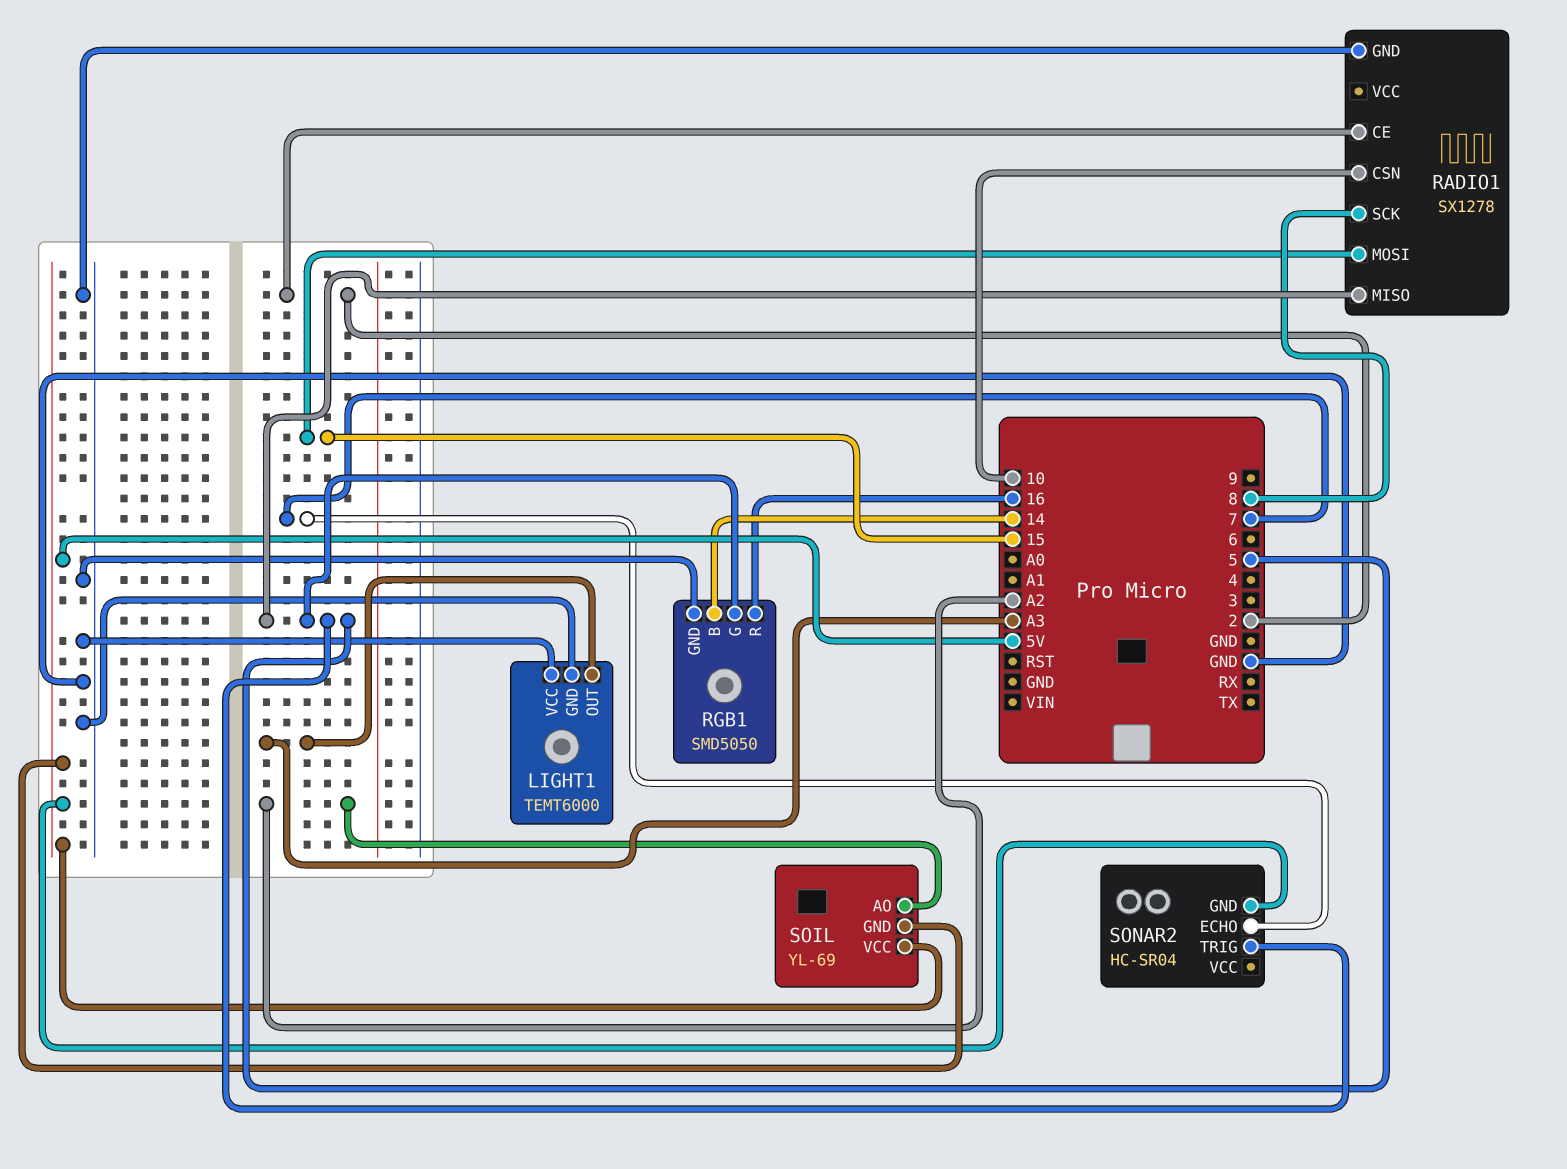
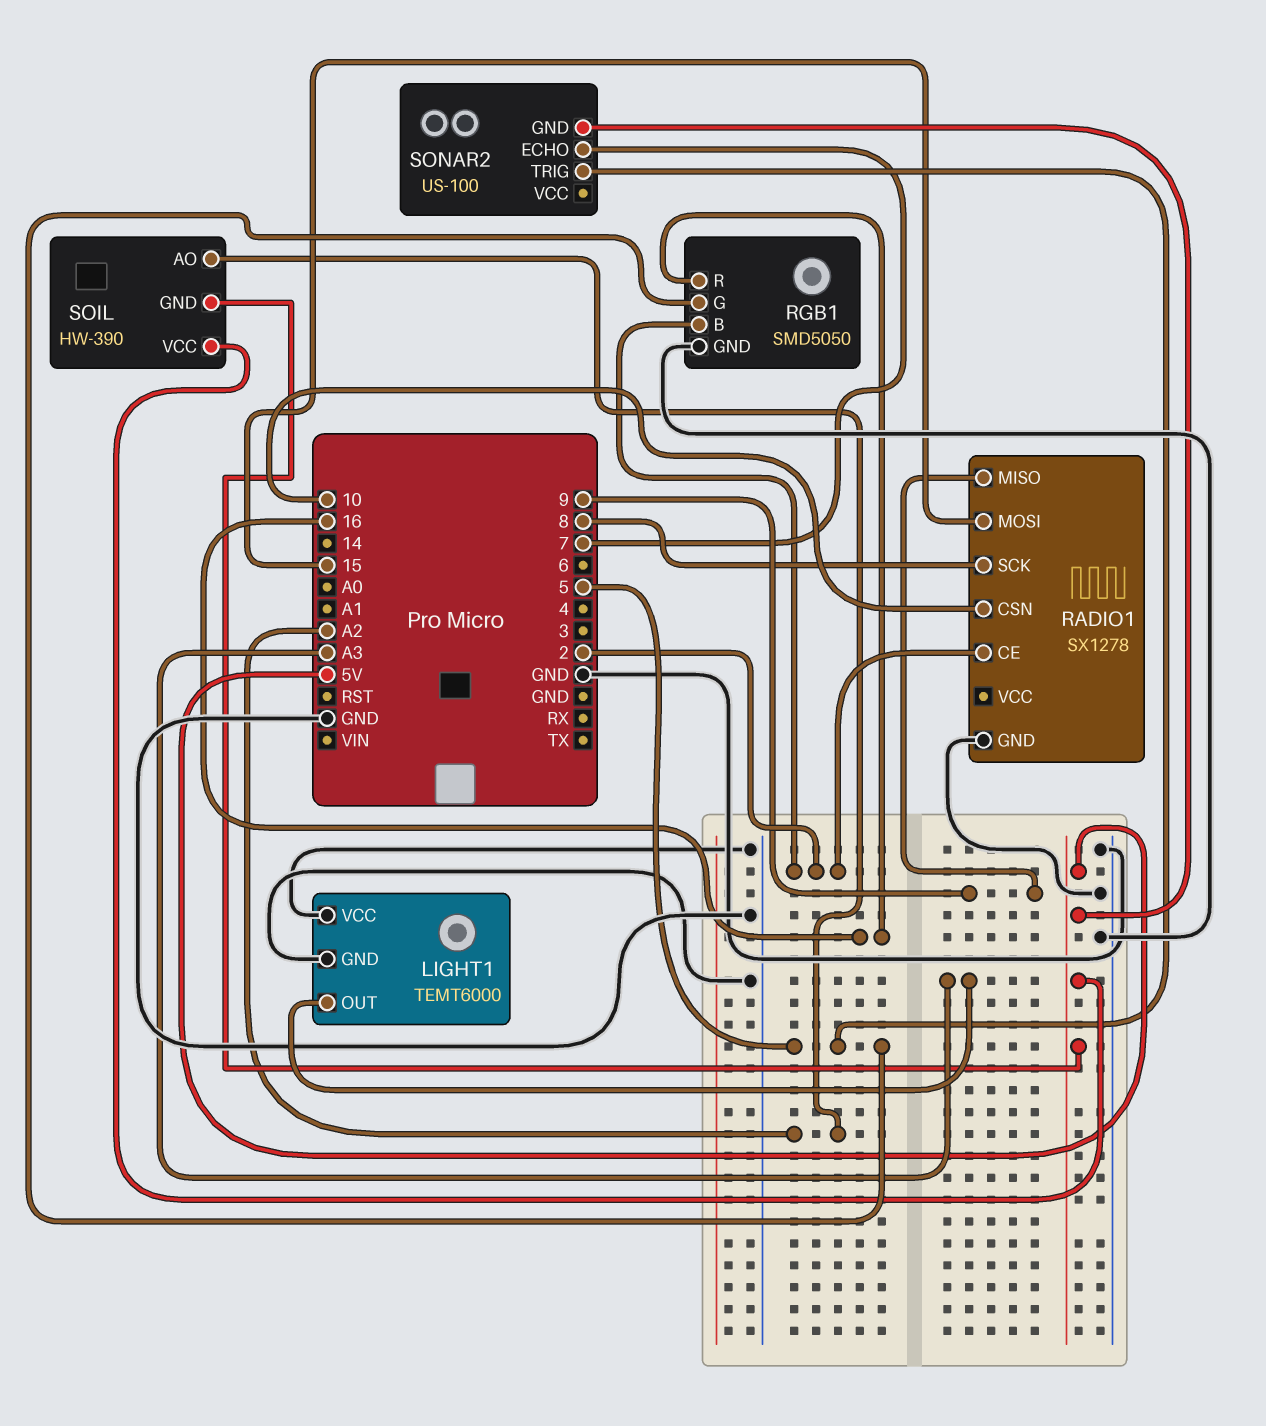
RADIO1 pin MISO: 5 -> 9
RGB1 pin B: 14 -> 2
SOIL: YL-69 -> HW-390
SONAR2: HC-SR04 -> US-100

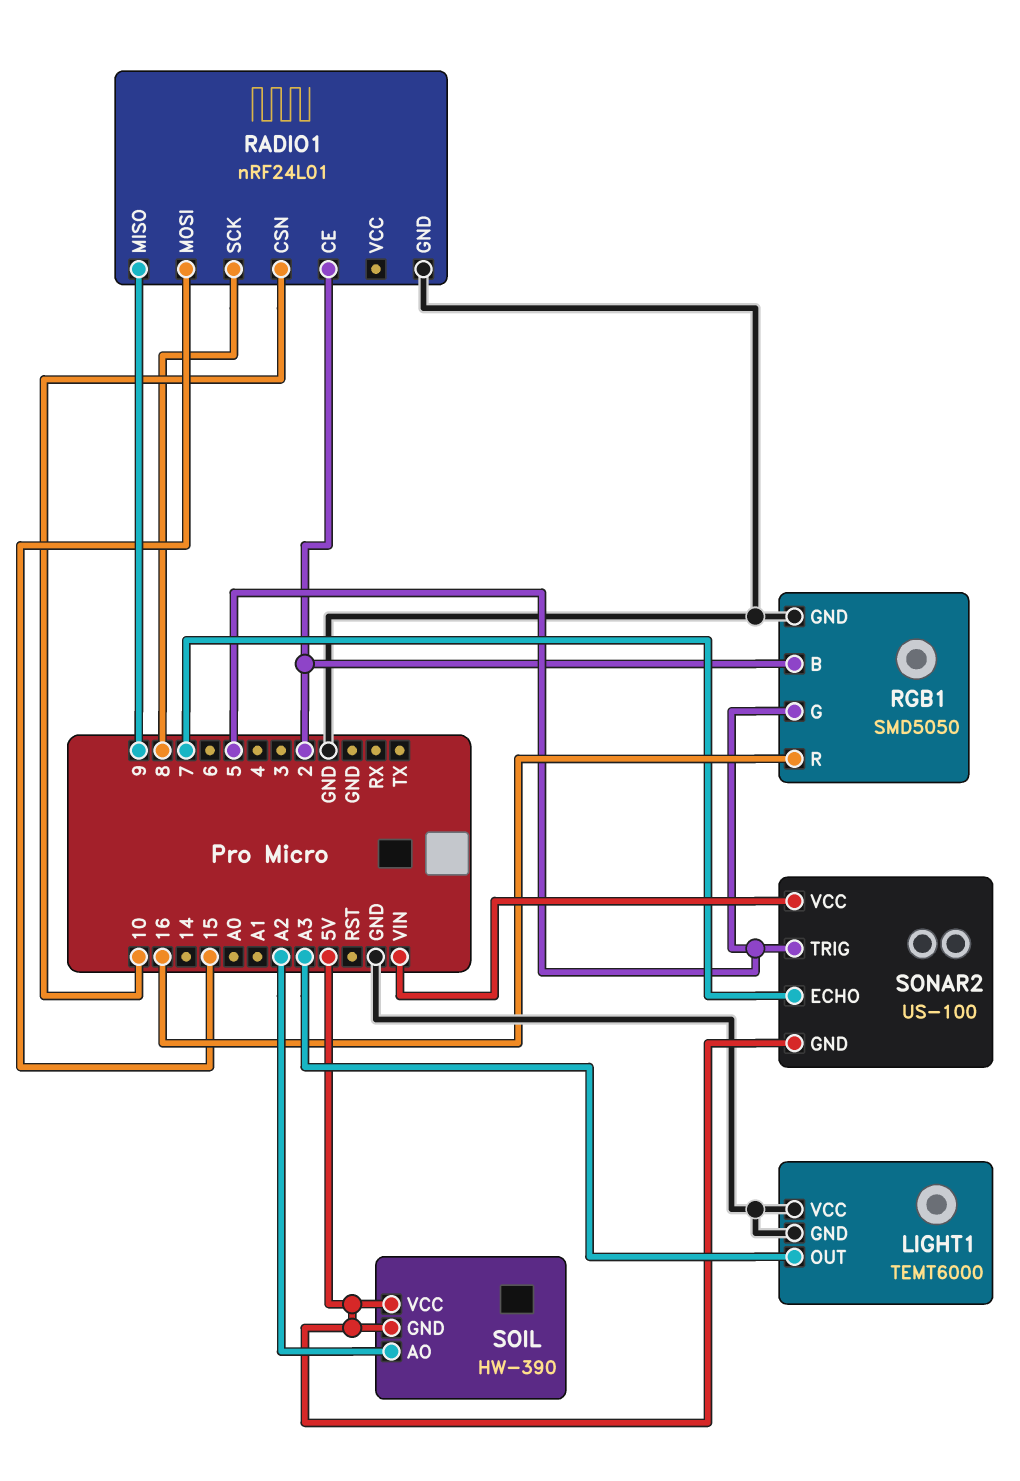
RADIO1: SX1278 -> nRF24L01
SONAR2 pin VCC: none -> VIN

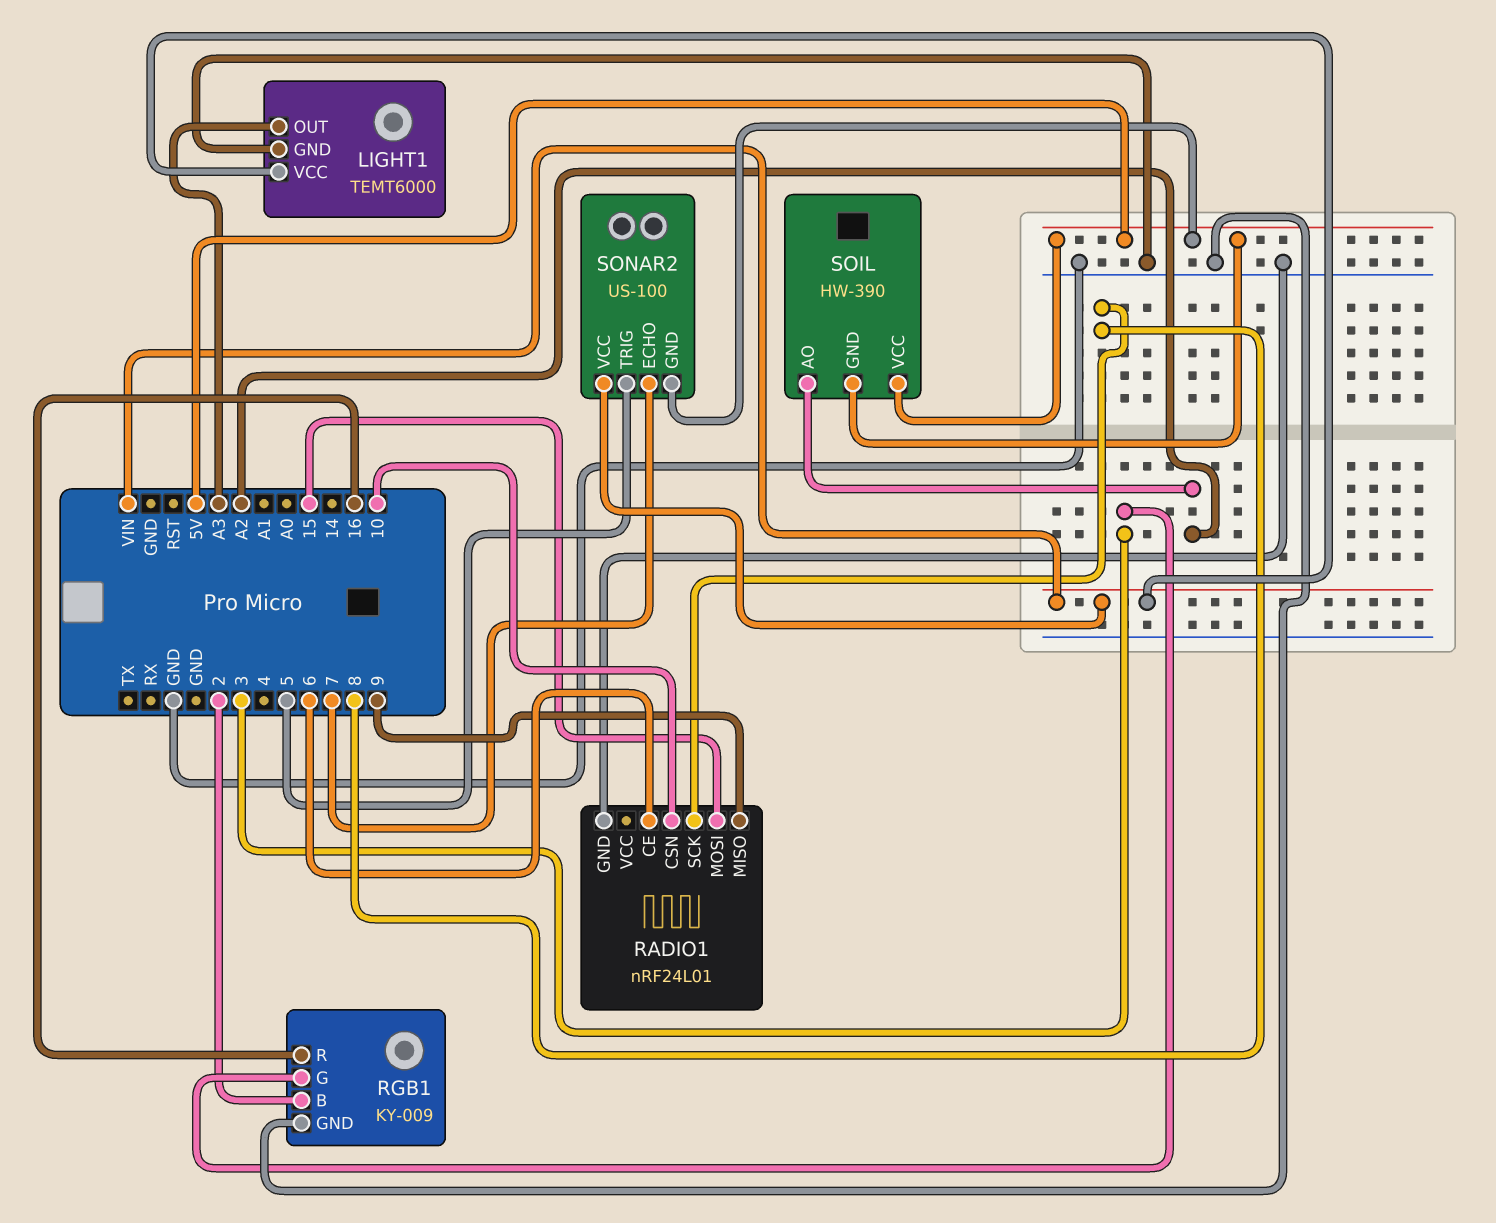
LIGHT1 pin VCC: GND -> VIN
RADIO1 pin CE: 2 -> 6
RGB1: SMD5050 -> KY-009
RGB1 pin G: 5 -> 3

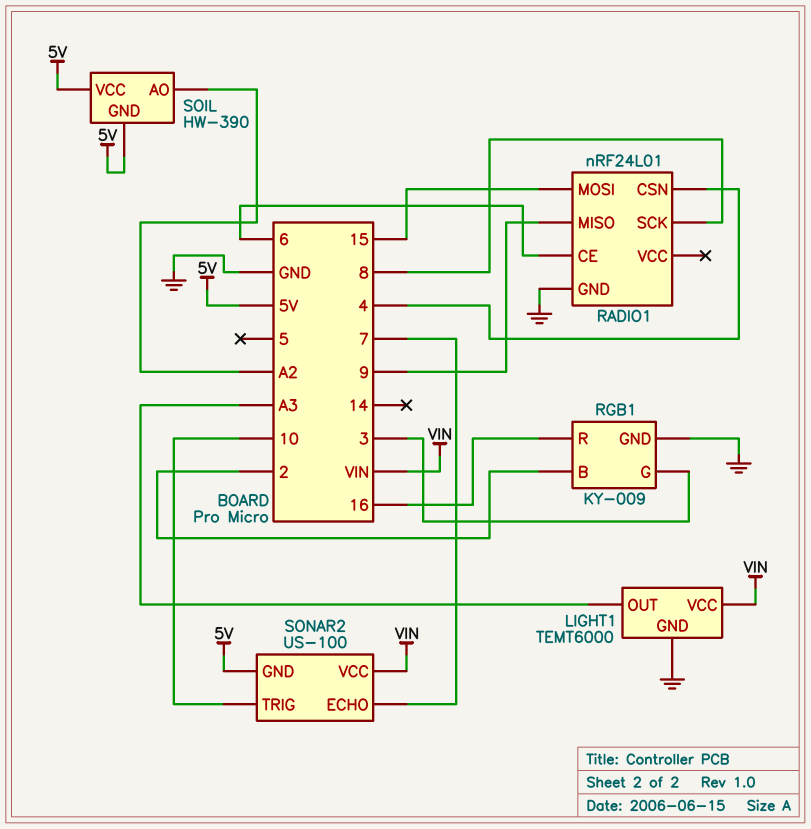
RADIO1 pin CSN: 10 -> 4
SONAR2 pin TRIG: 5 -> 10

